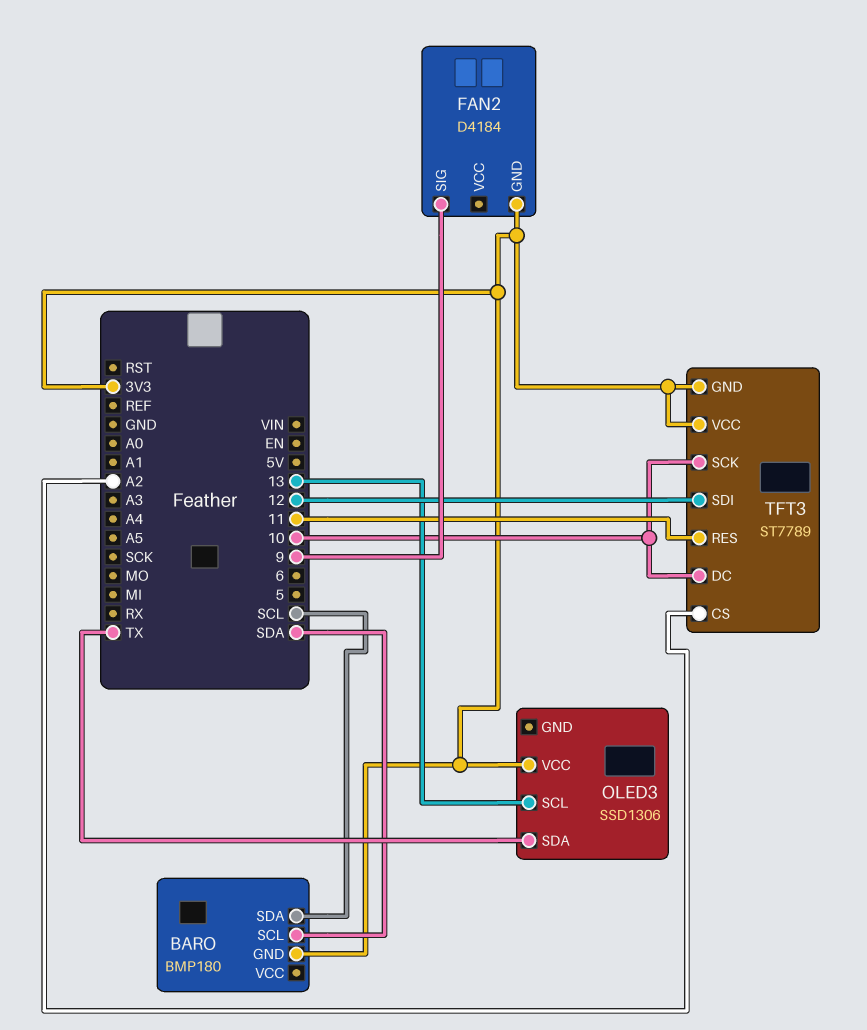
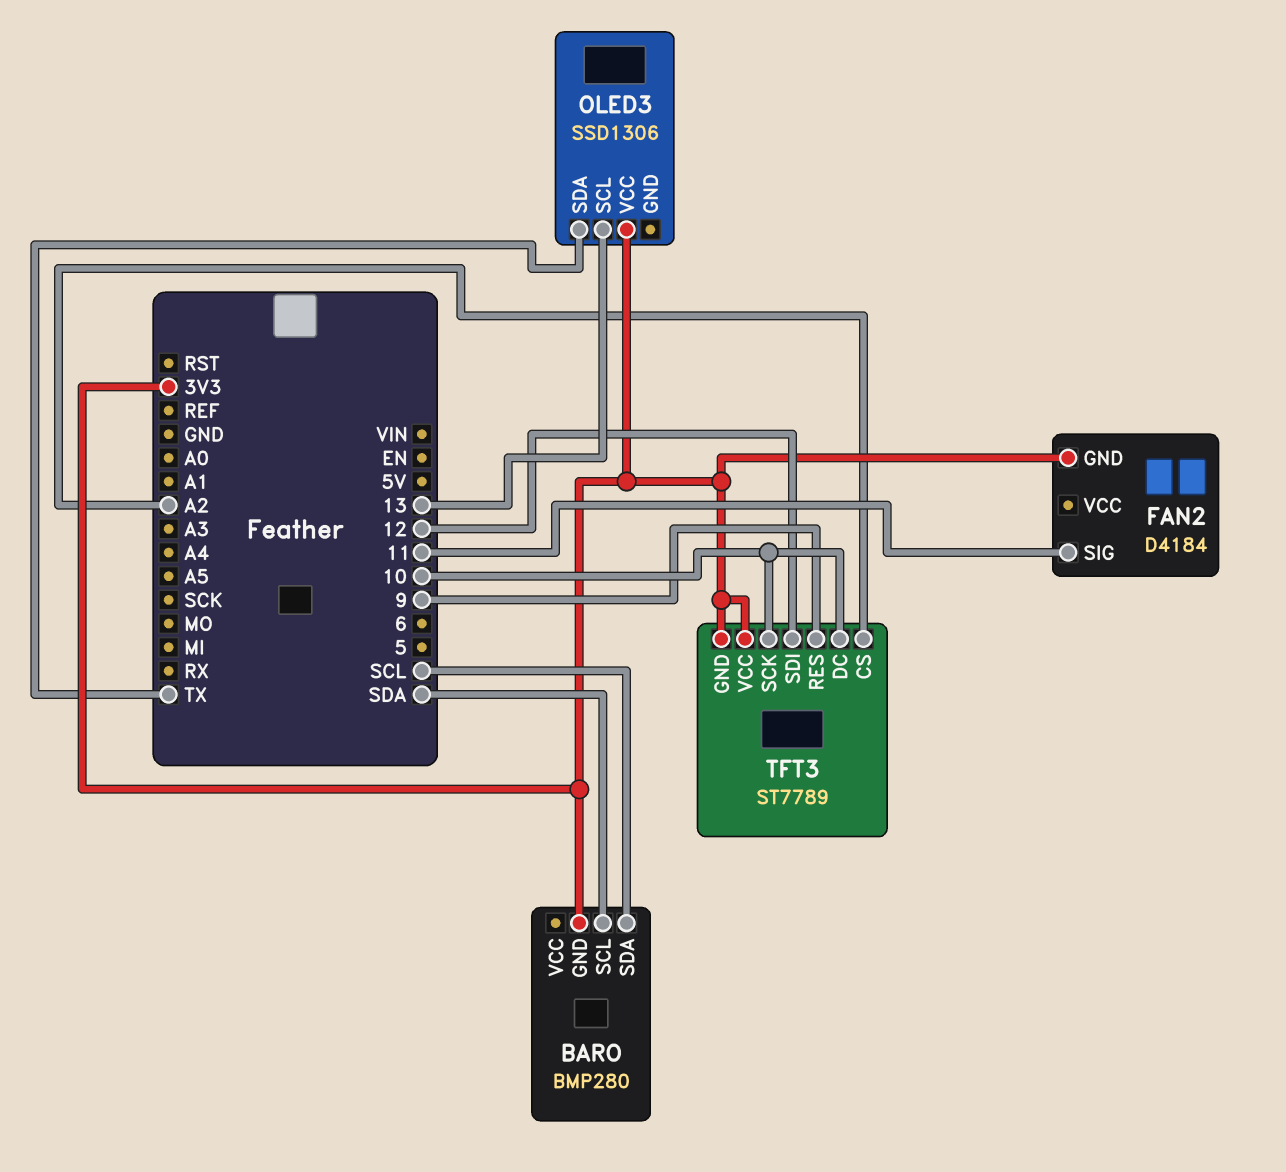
BARO: BMP180 -> BMP280
FAN2 pin SIG: 9 -> 11
TFT3 pin RES: 11 -> 9

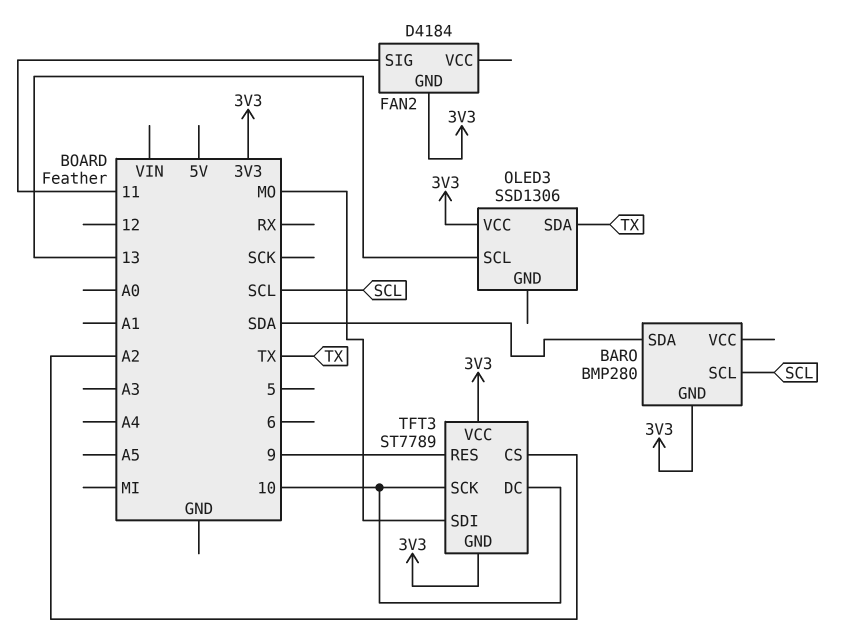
BARO pin SCL: SDA -> SCL
BARO pin SDA: SCL -> SDA
TFT3 pin SDI: 12 -> MO

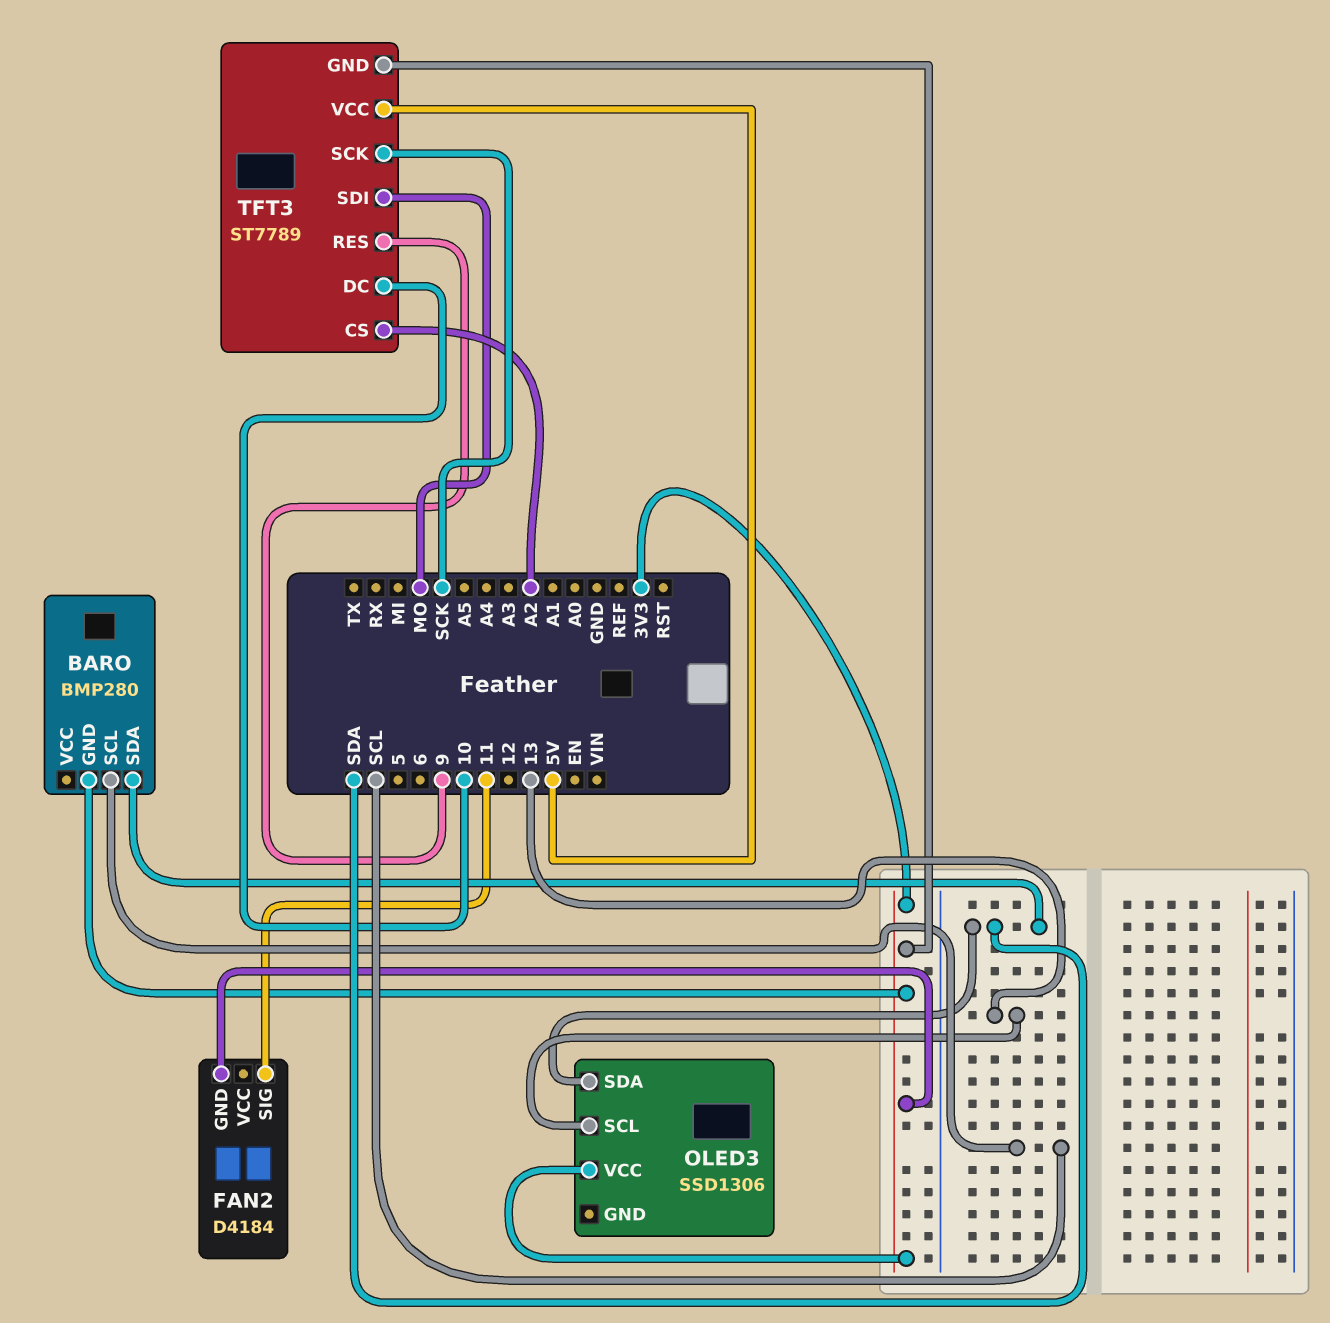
OLED3 pin SDA: TX -> SDA
TFT3 pin SCK: 10 -> SCK
TFT3 pin VCC: 3V3 -> 5V

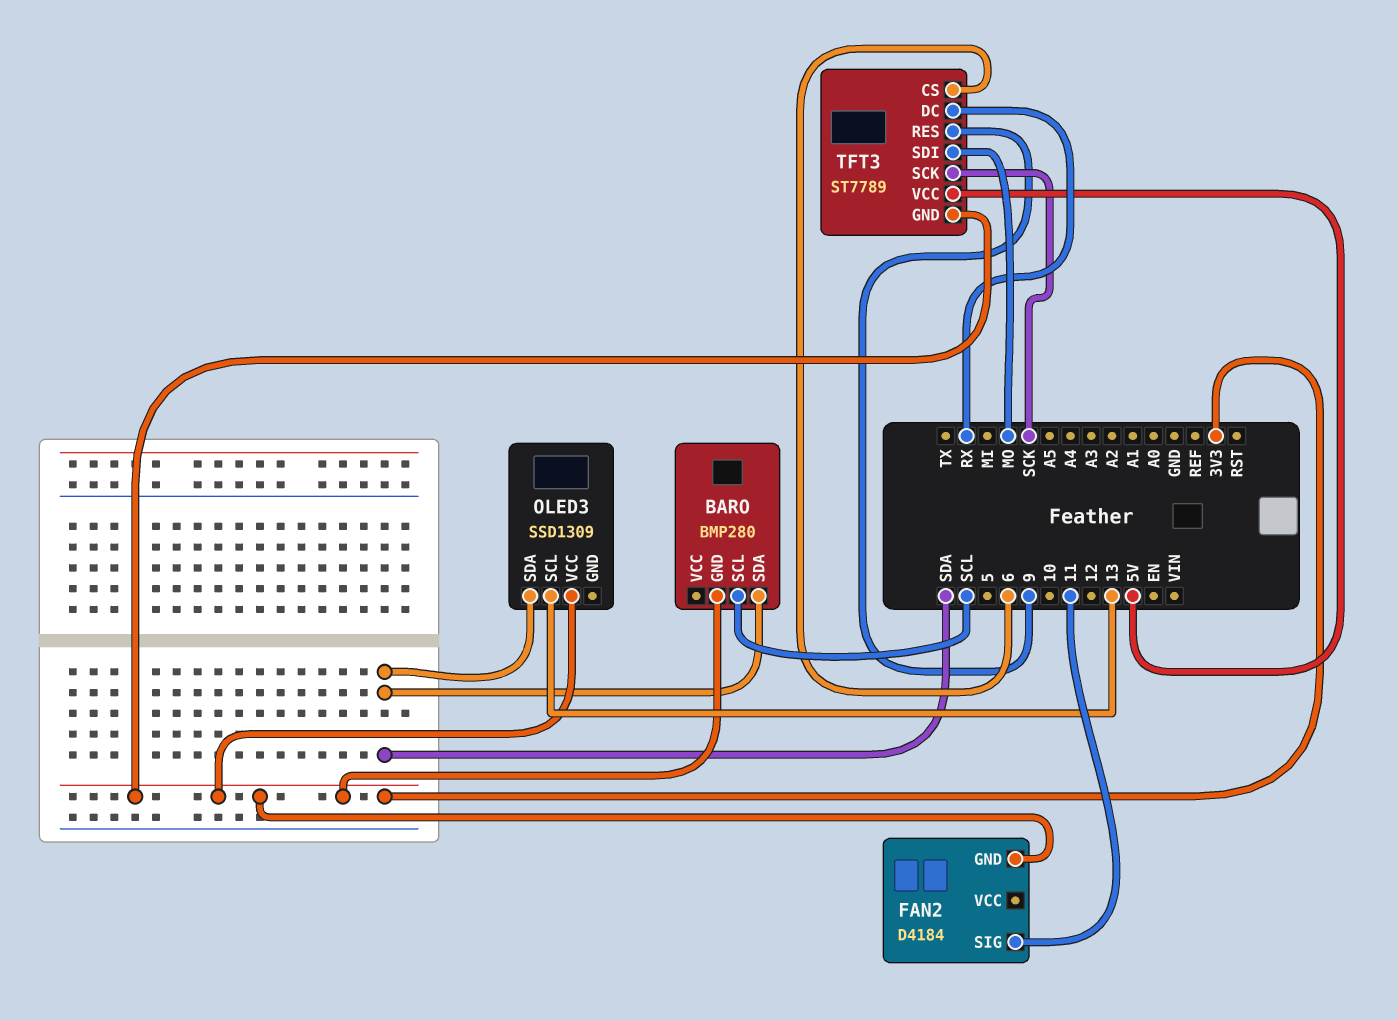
OLED3: SSD1306 -> SSD1309
TFT3 pin CS: A2 -> 6
TFT3 pin DC: 10 -> RX

